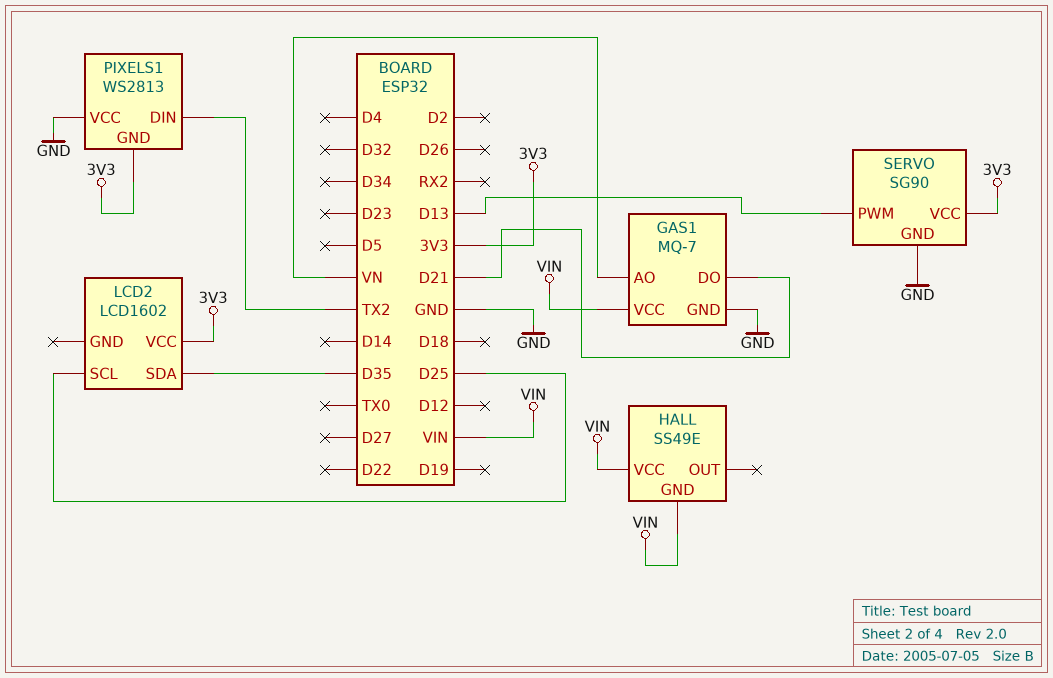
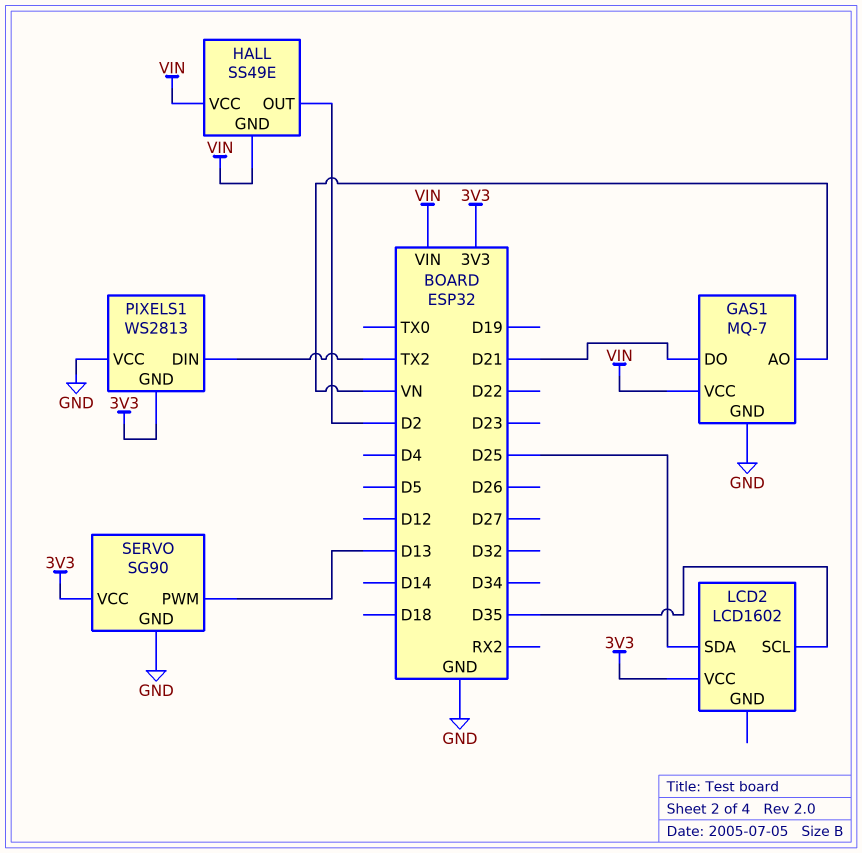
HALL pin OUT: none -> D2
LCD2 pin SCL: D25 -> D35
LCD2 pin SDA: D35 -> D25

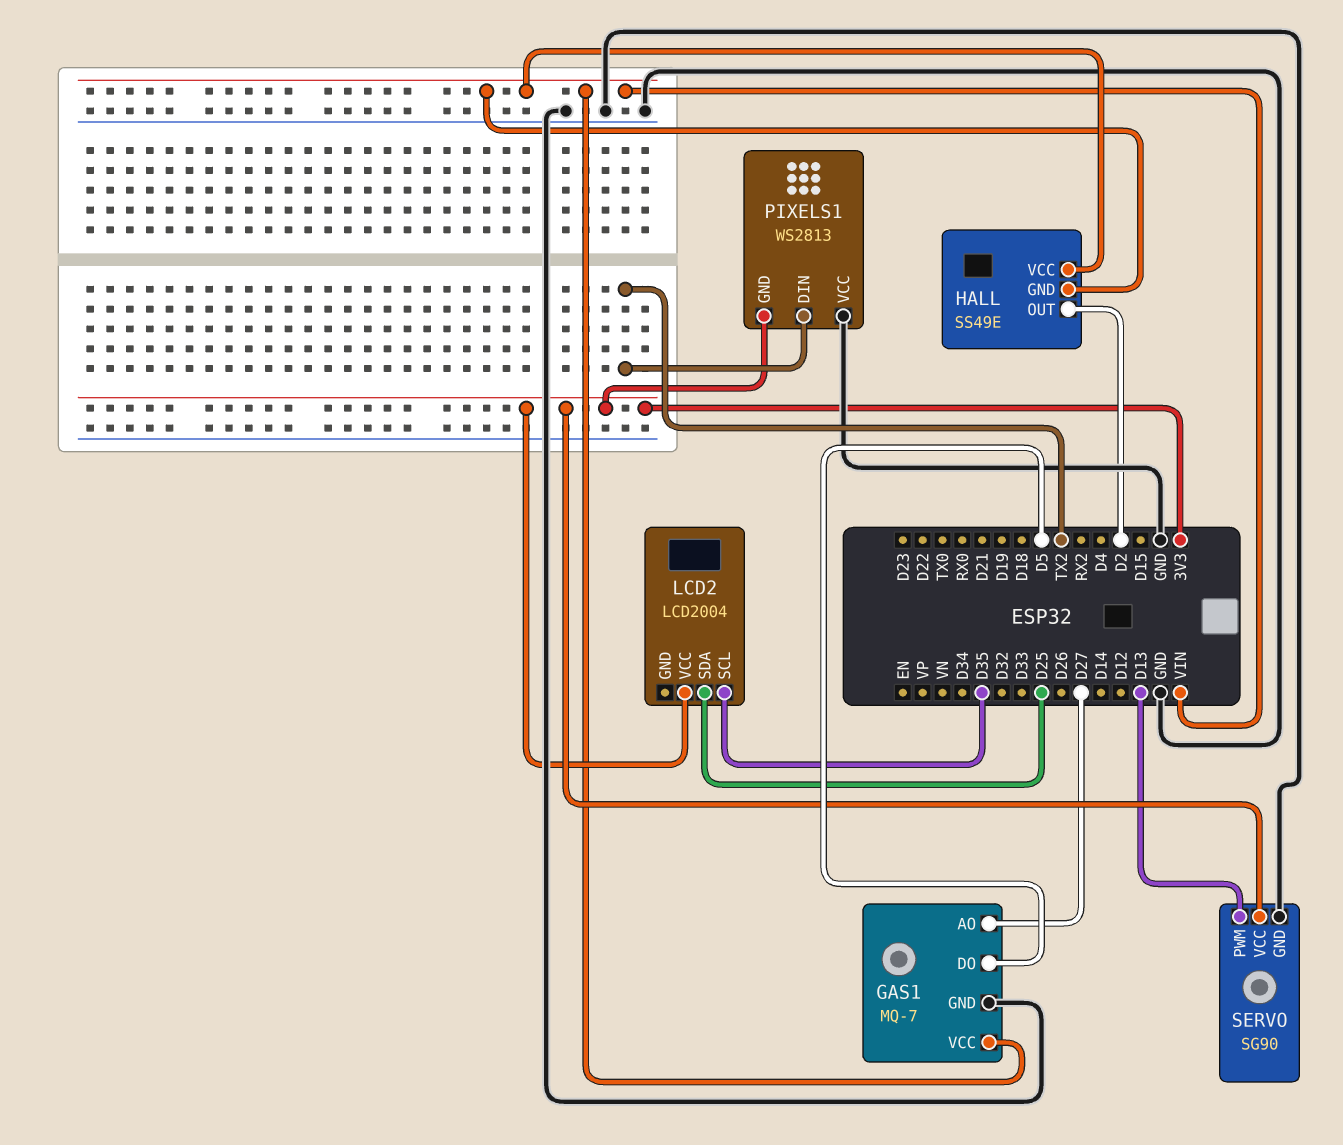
GAS1 pin AO: VN -> D27
GAS1 pin DO: D21 -> D5
LCD2: LCD1602 -> LCD2004

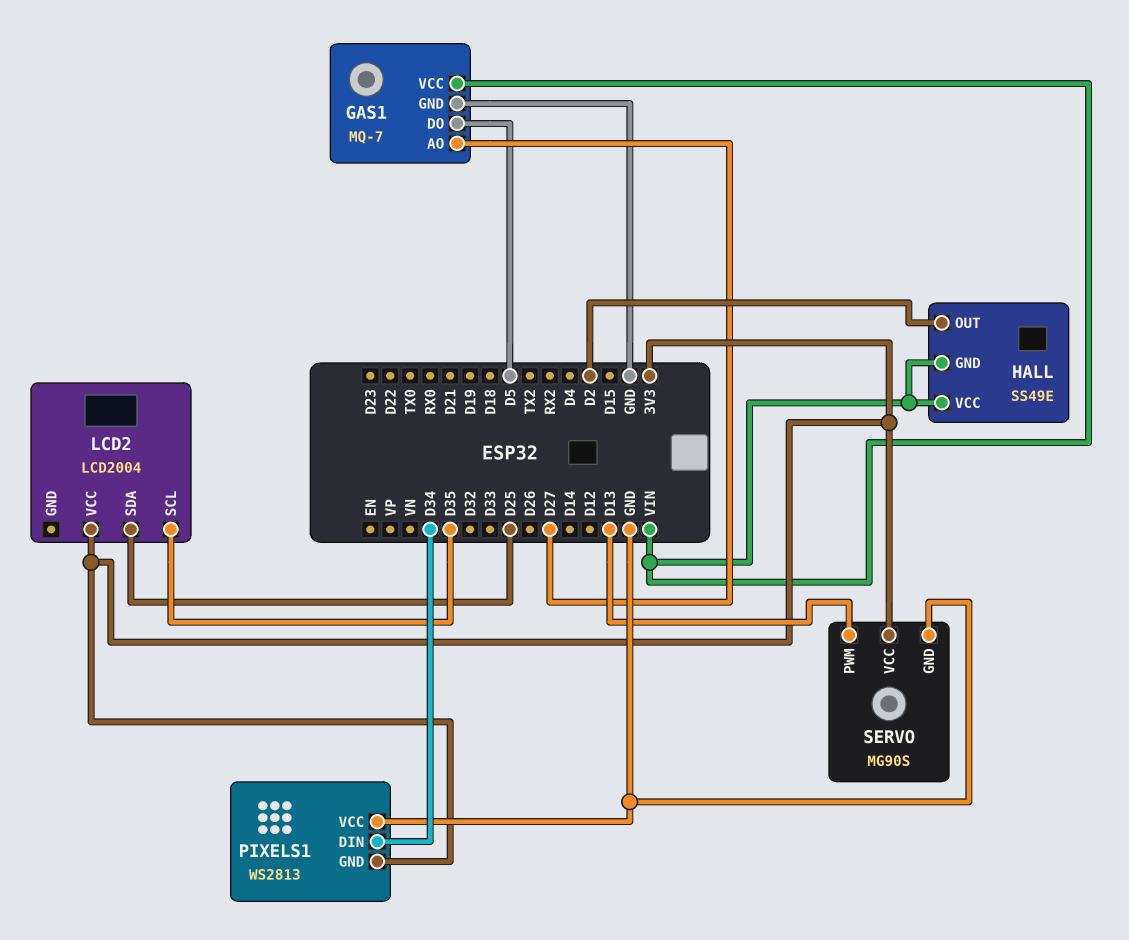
PIXELS1 pin DIN: TX2 -> D34
SERVO: SG90 -> MG90S

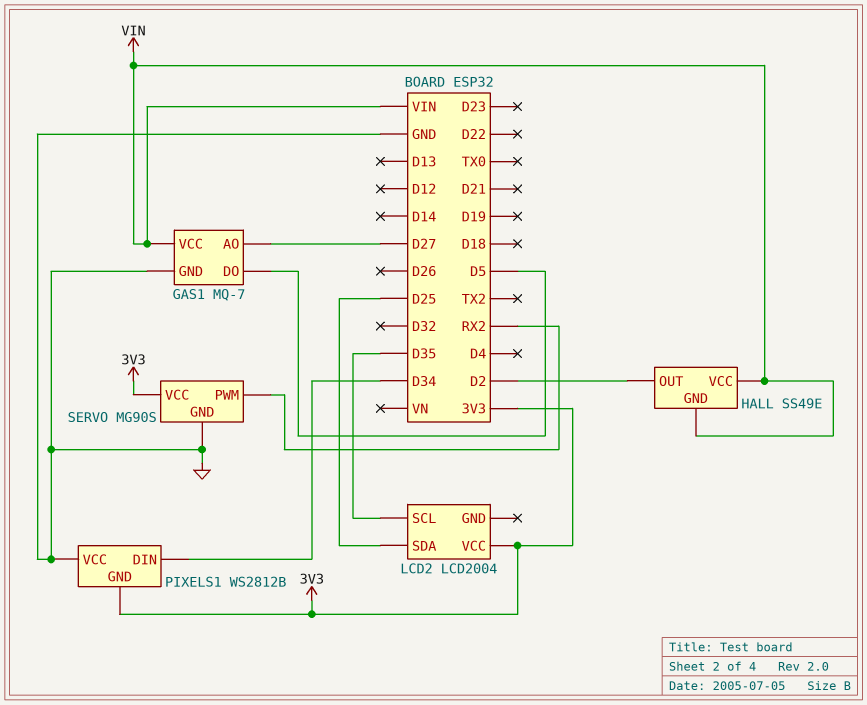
PIXELS1: WS2813 -> WS2812B
SERVO pin PWM: D13 -> RX2

